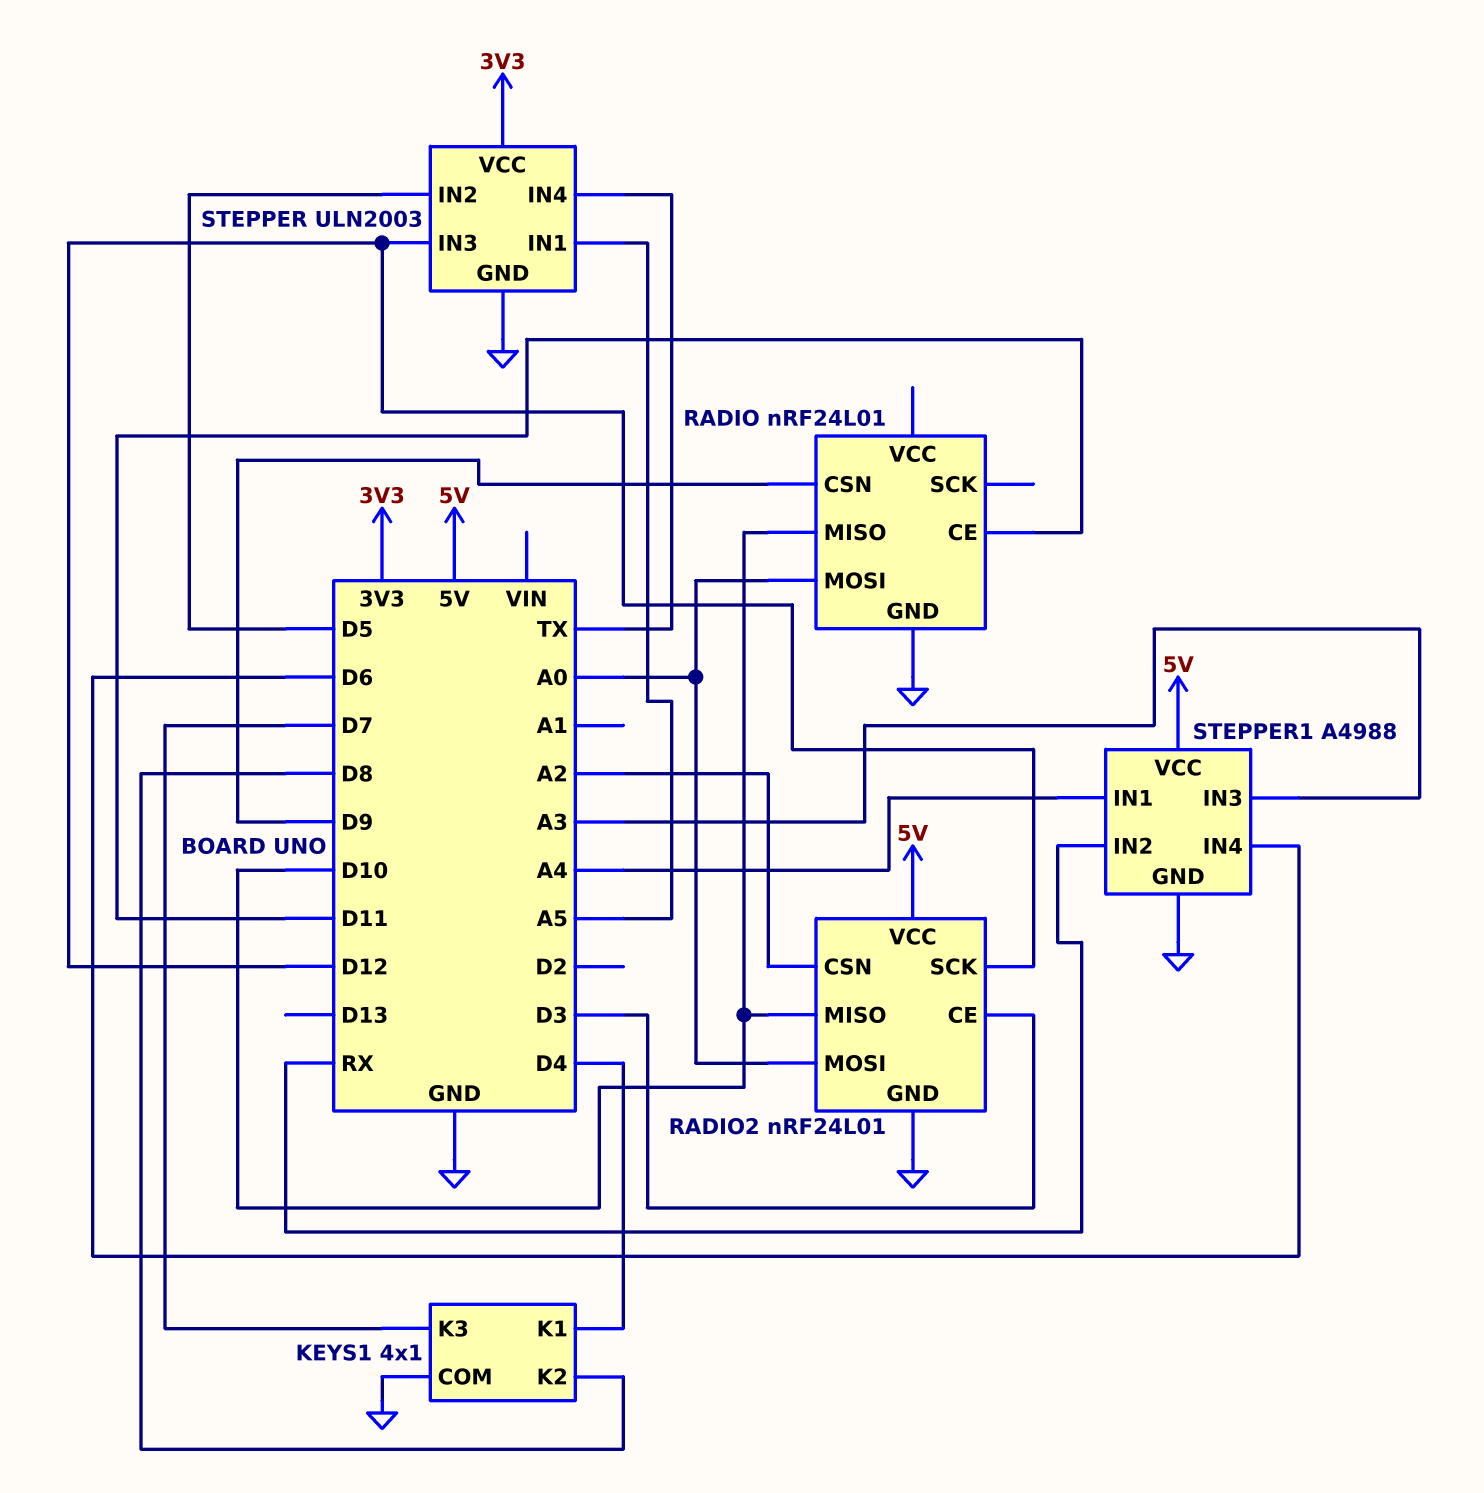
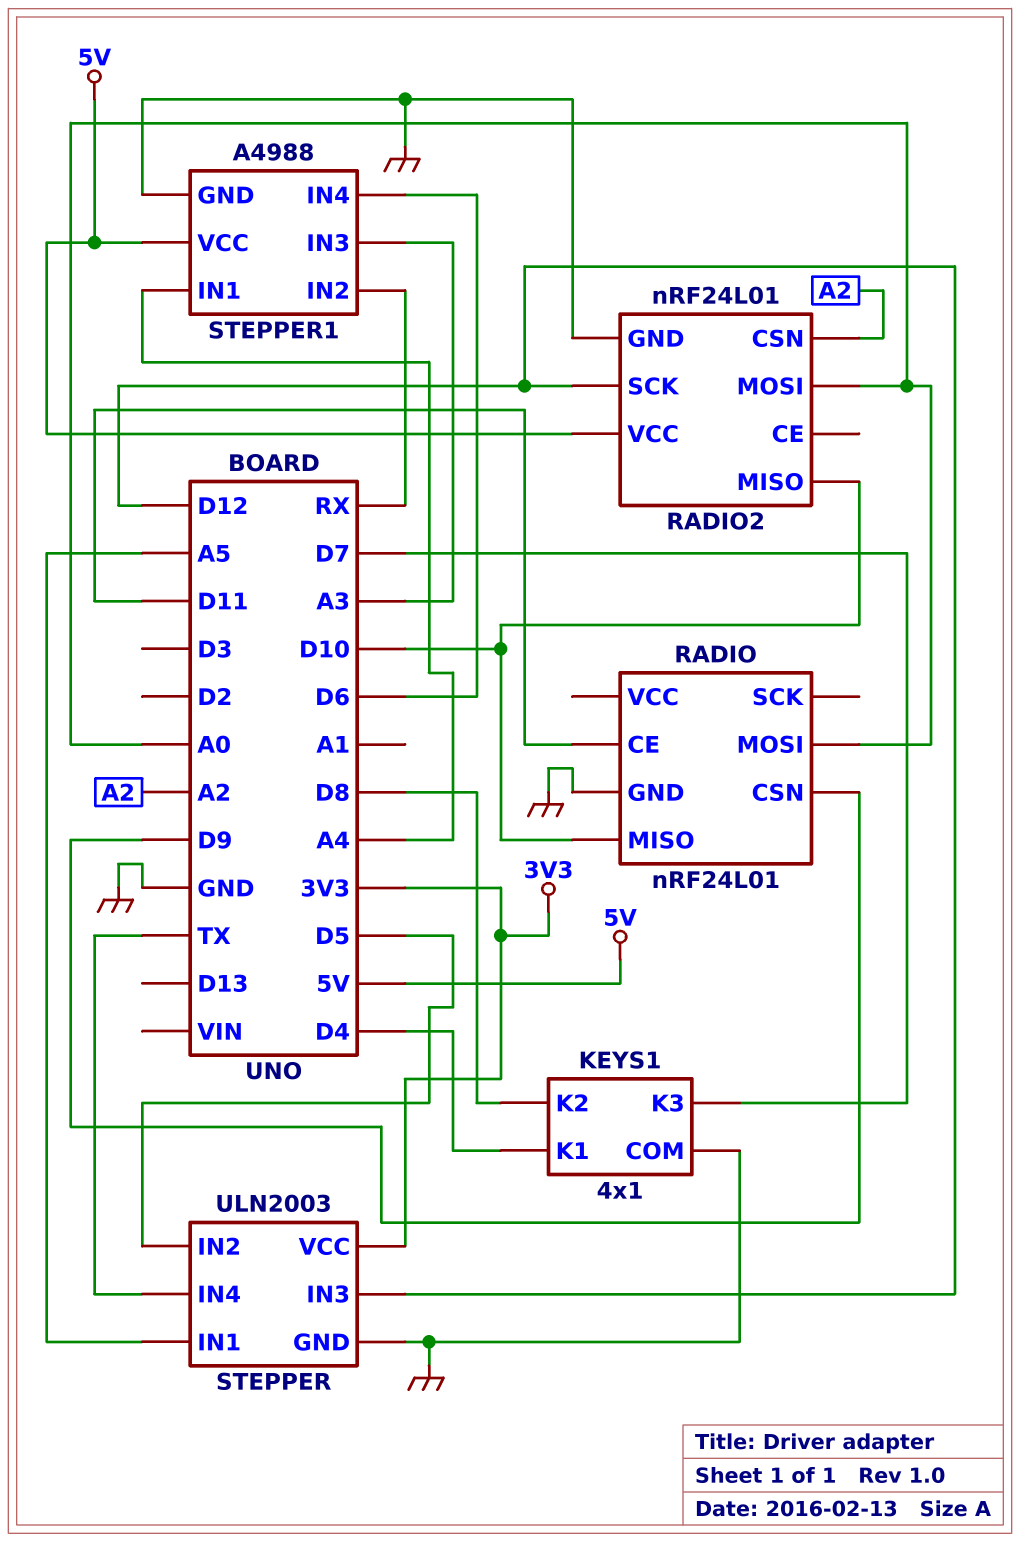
RADIO2 pin CE: D3 -> none

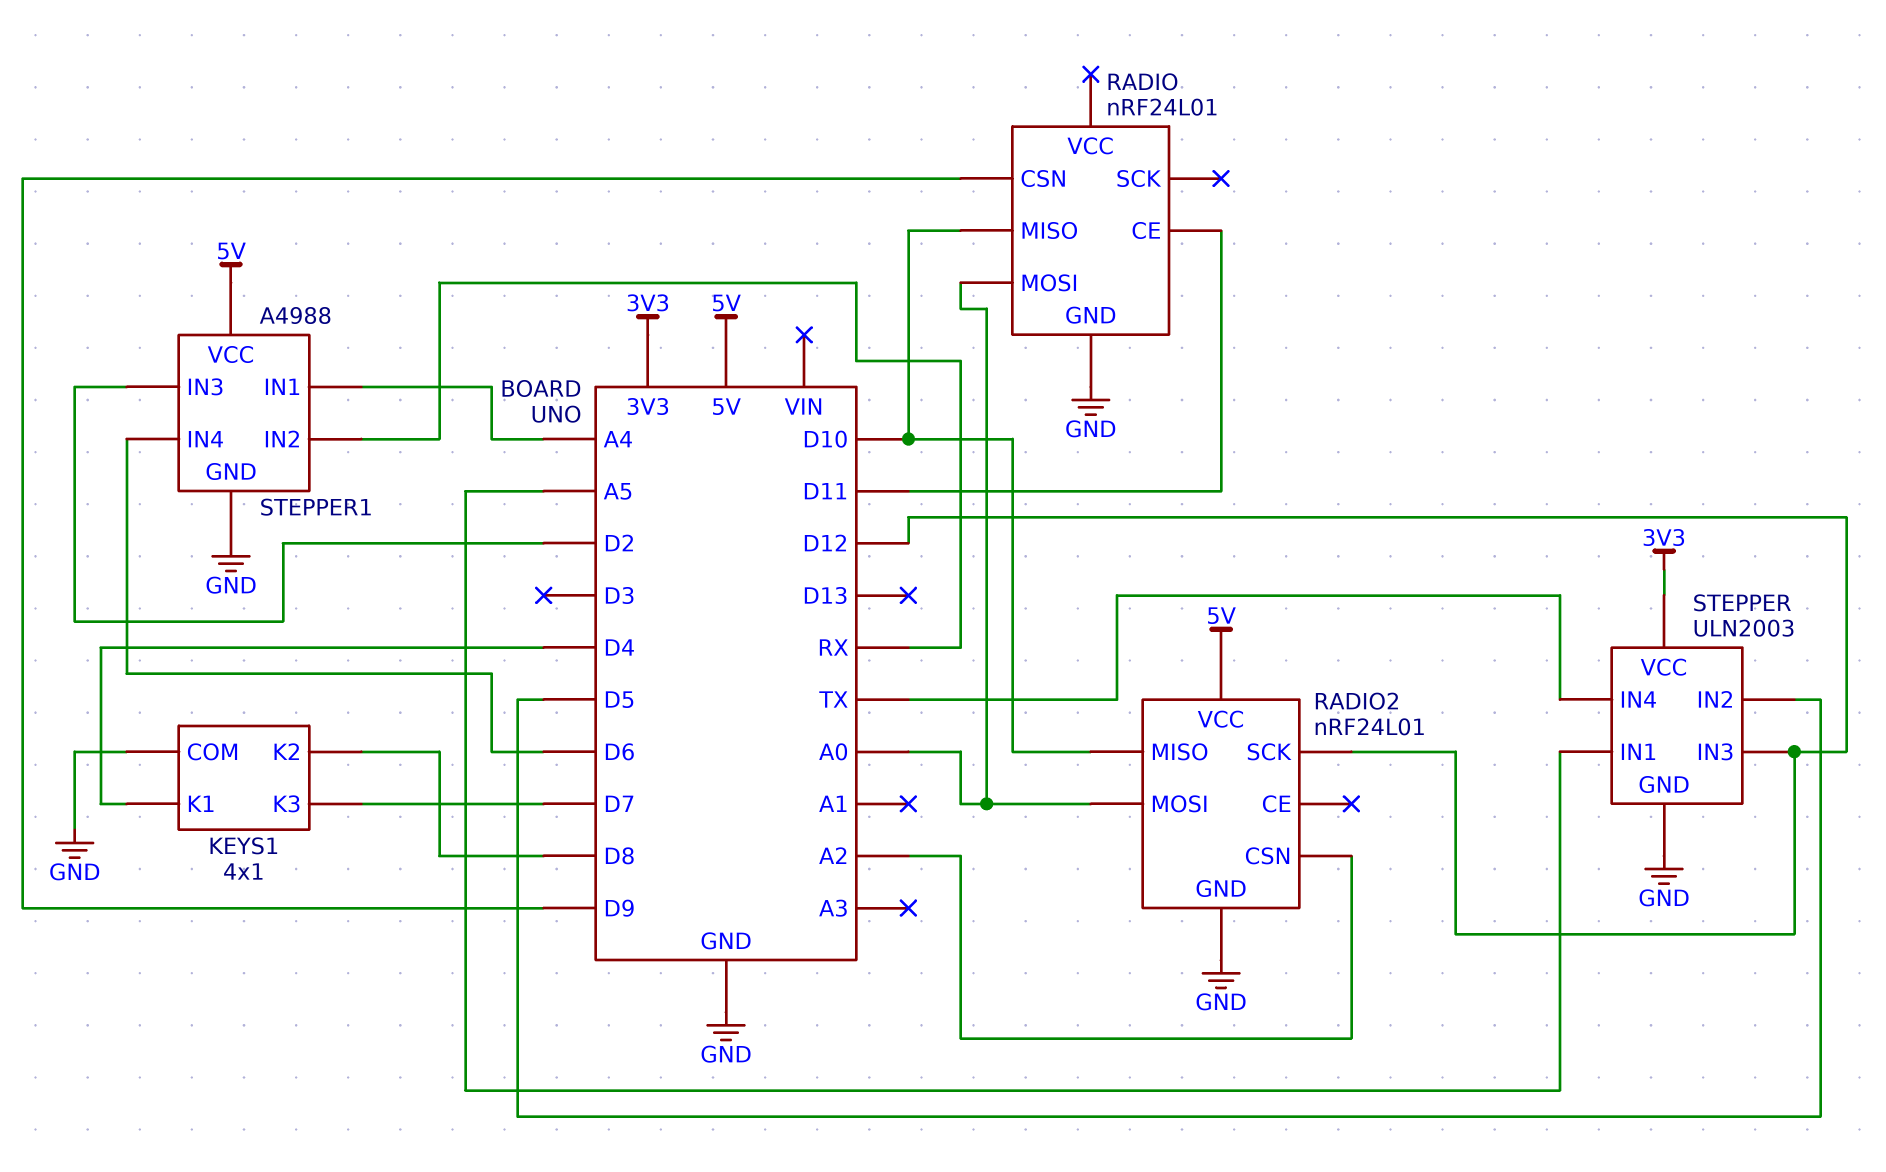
STEPPER1 pin IN3: A3 -> D2

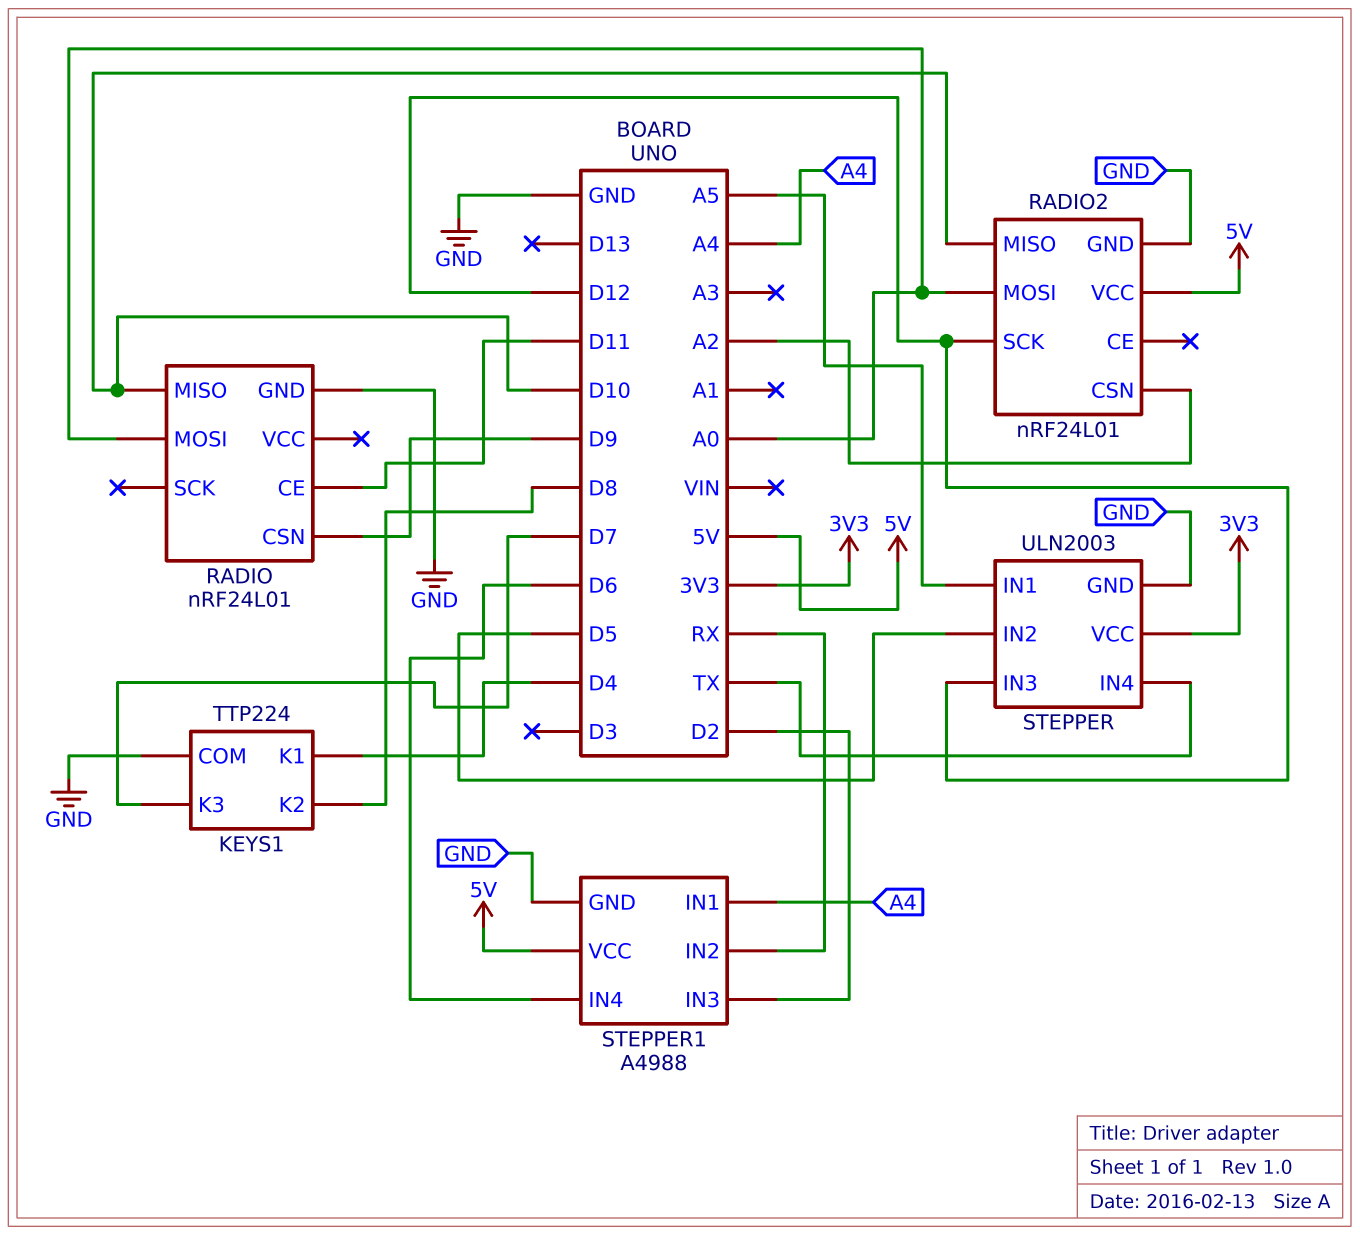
KEYS1: 4x1 -> TTP224

